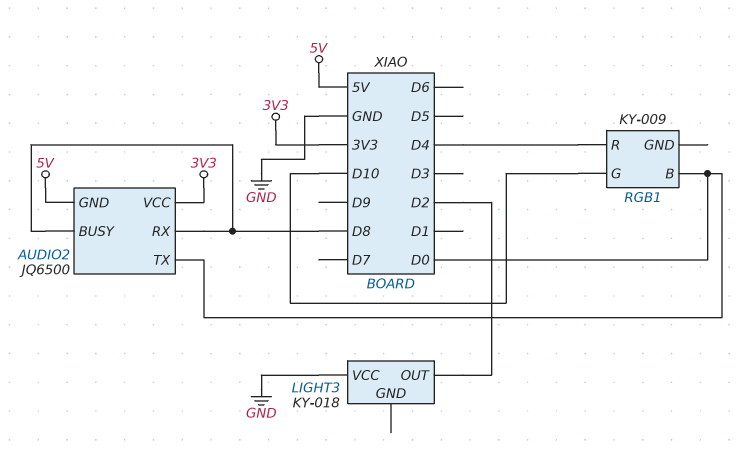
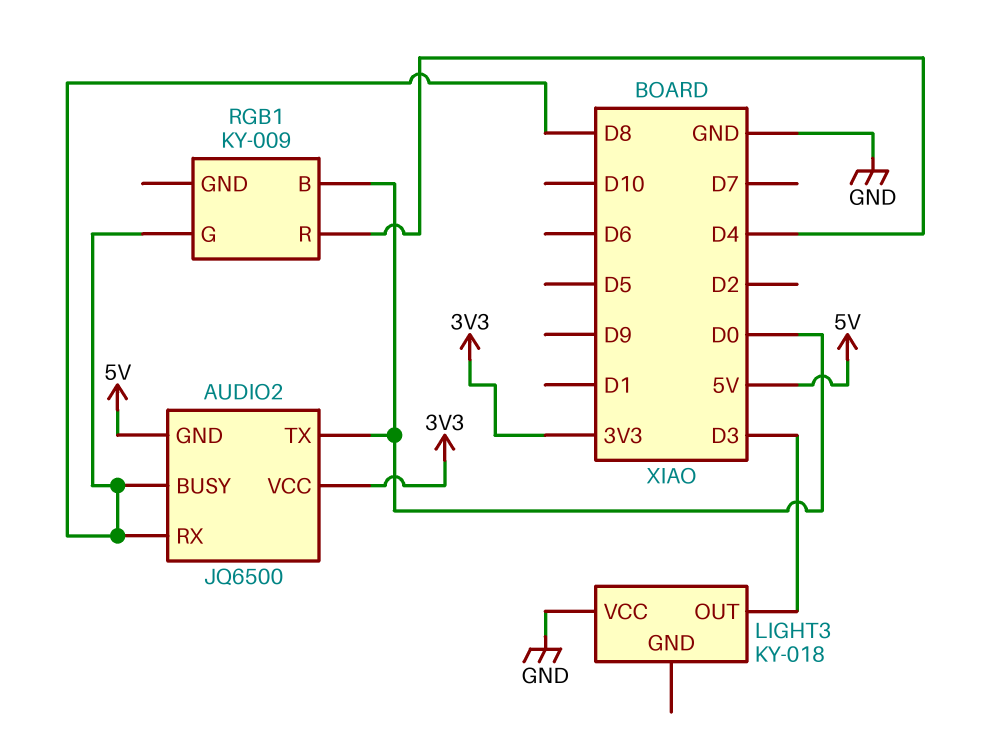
LIGHT3 pin OUT: D2 -> D3
RGB1 pin G: D10 -> D8

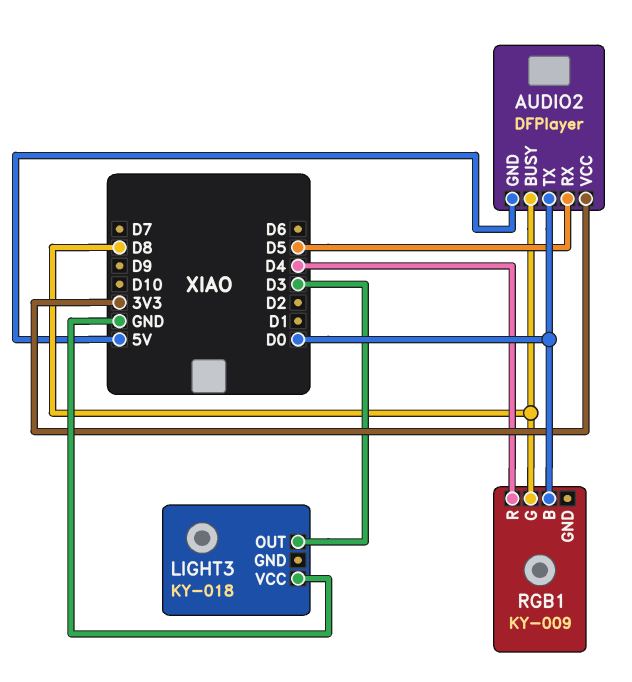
AUDIO2: JQ6500 -> DFPlayer
AUDIO2 pin RX: D8 -> D5

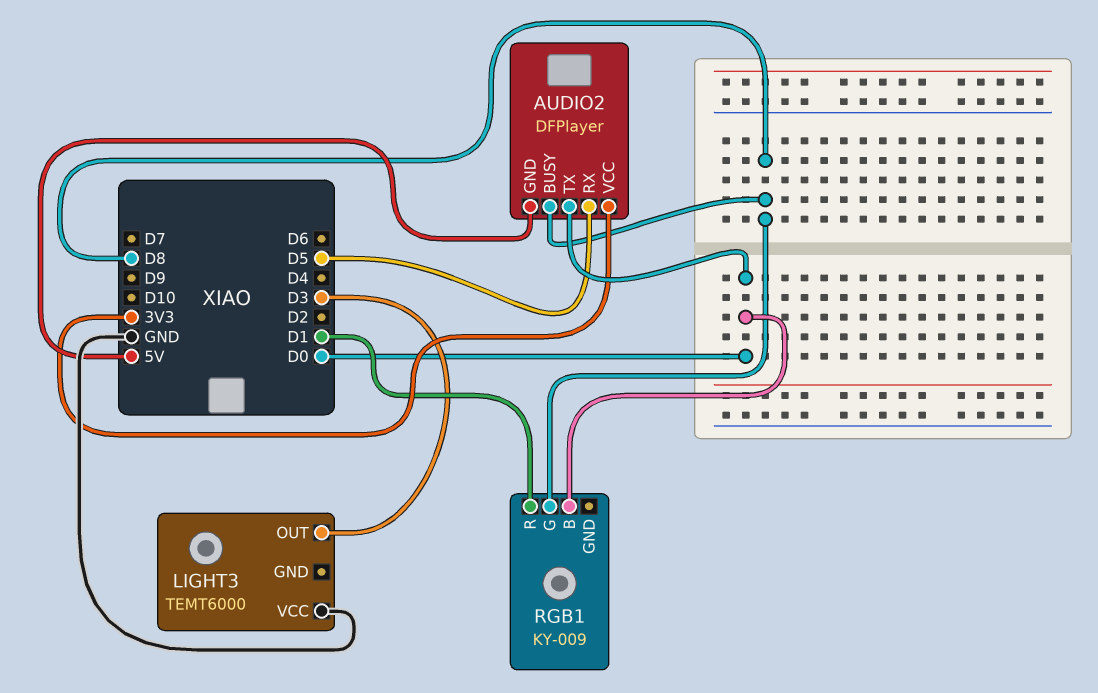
LIGHT3: KY-018 -> TEMT6000
RGB1 pin R: D4 -> D1

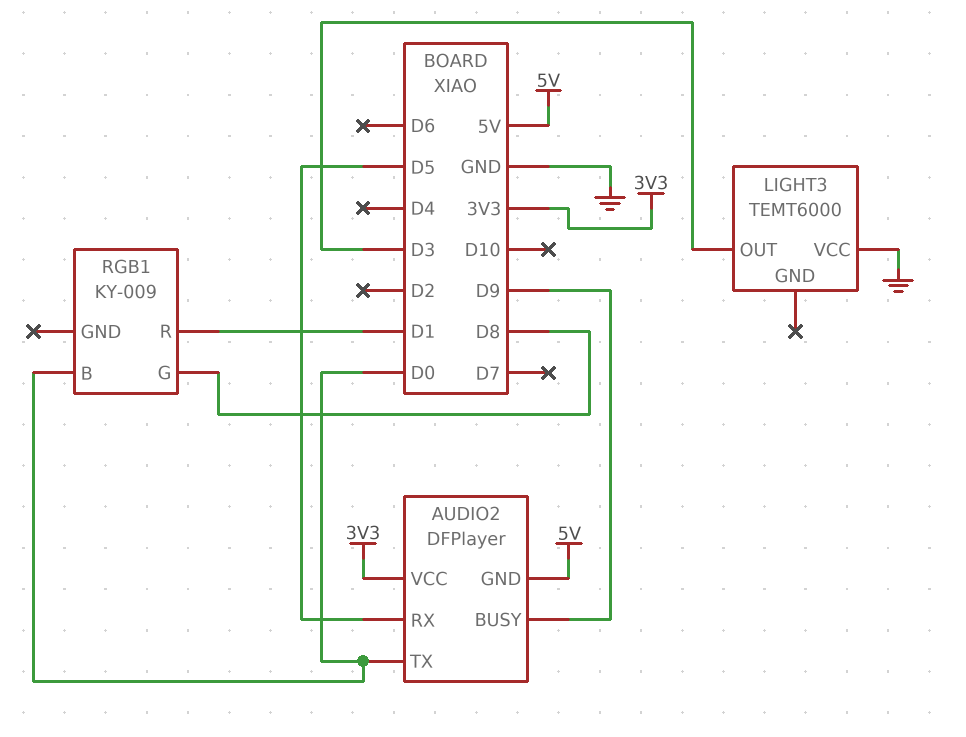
AUDIO2 pin BUSY: D8 -> D9

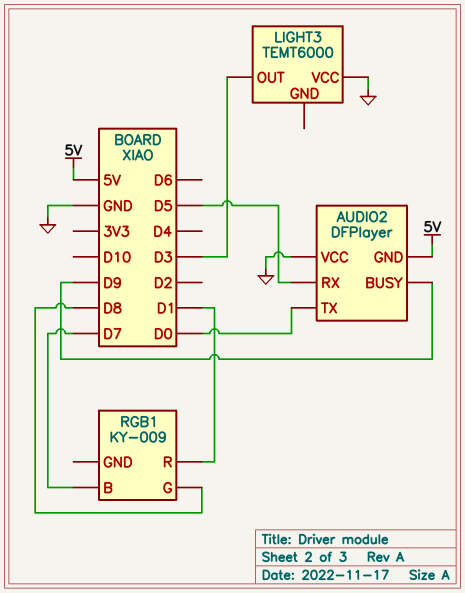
AUDIO2 pin VCC: 3V3 -> GND
RGB1 pin B: D0 -> D7

